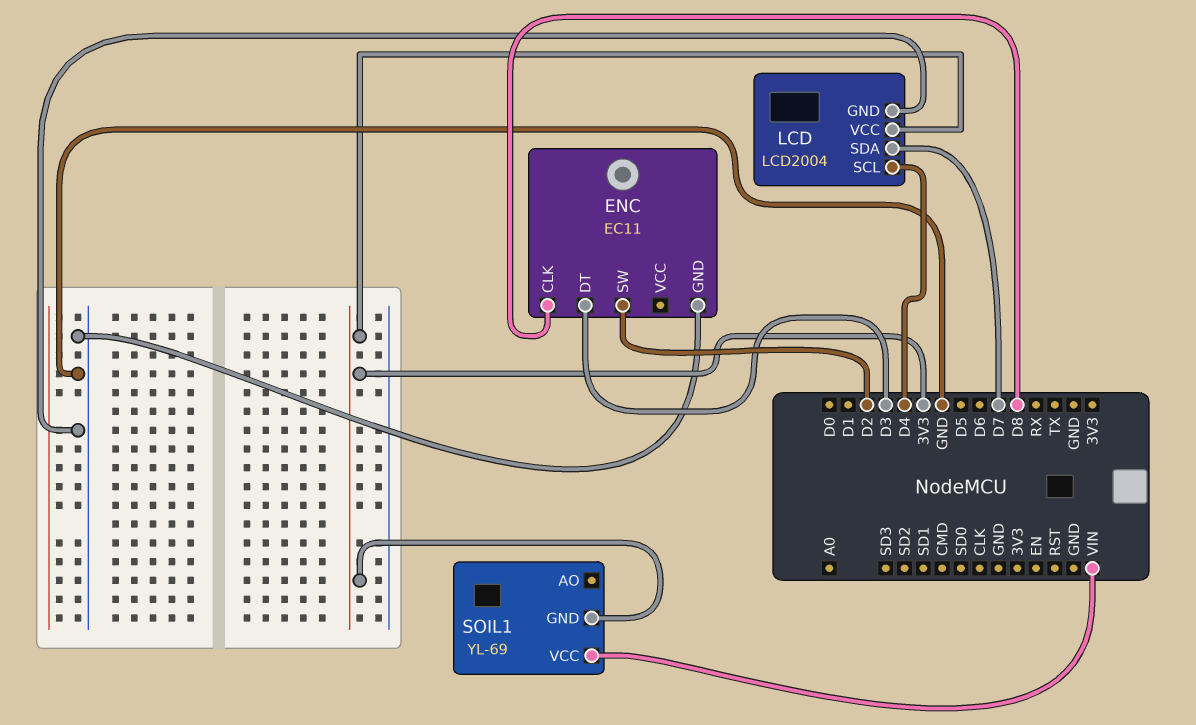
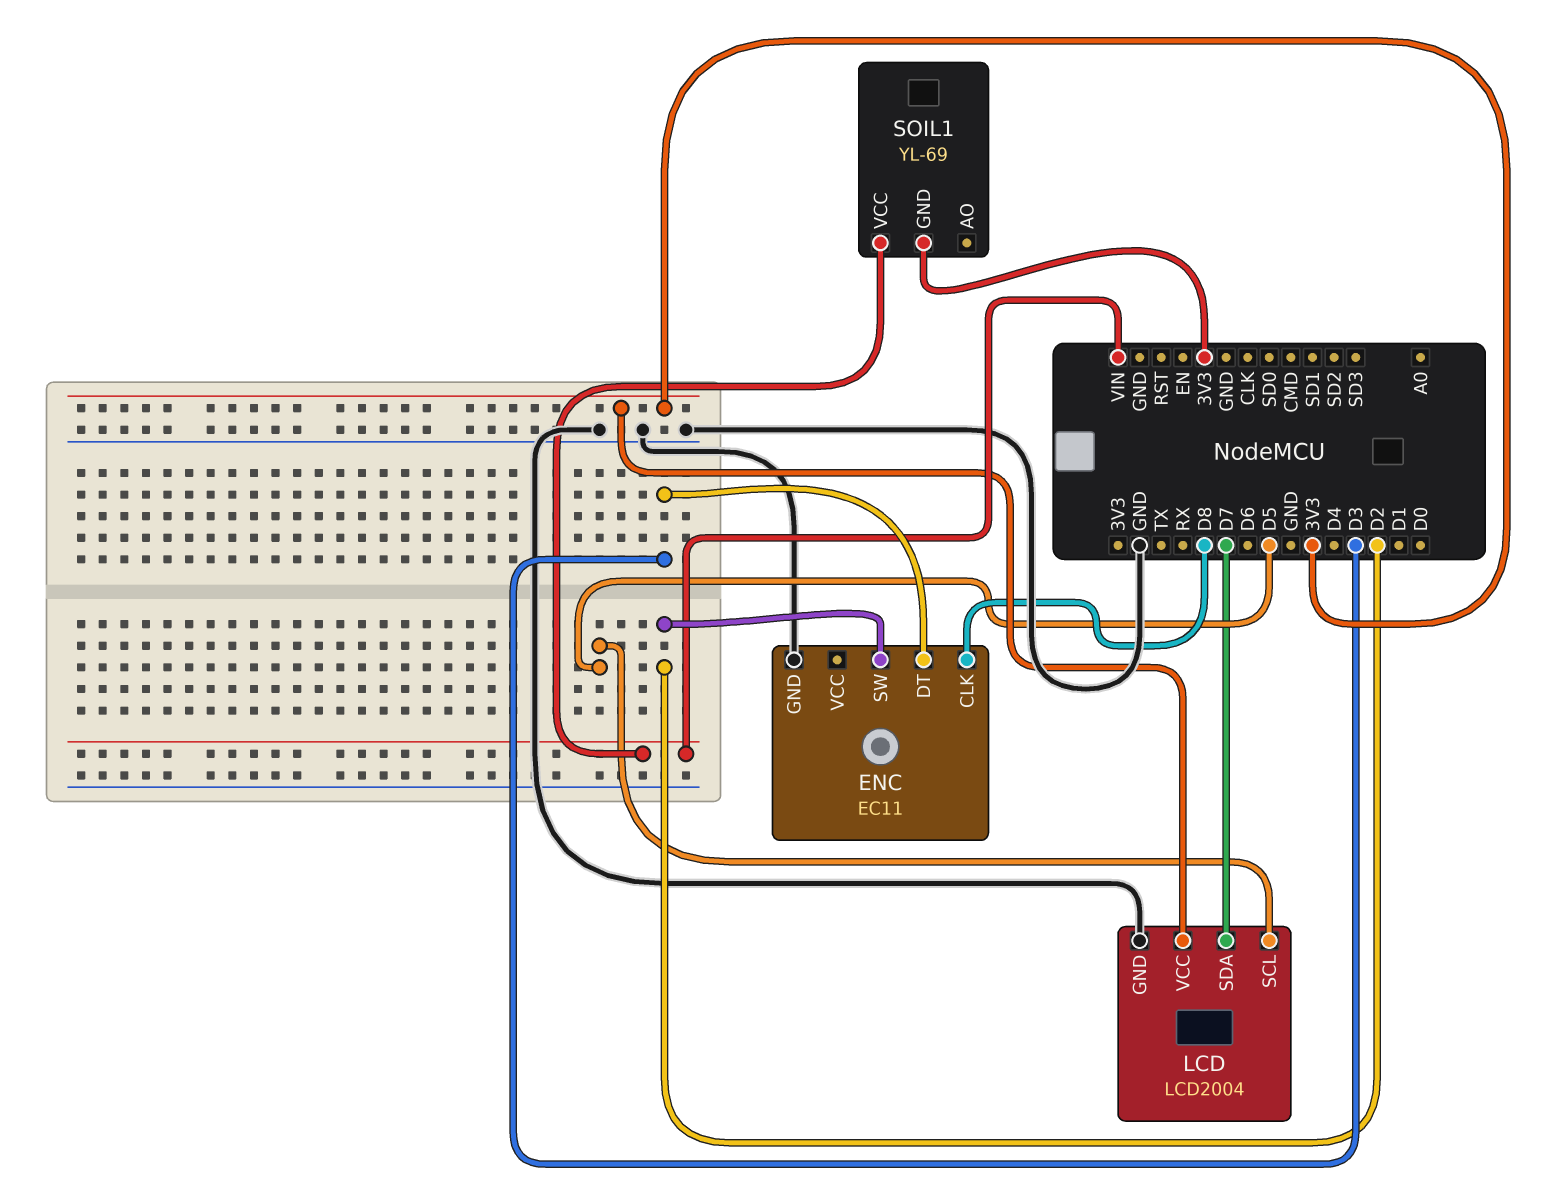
LCD pin SCL: D4 -> D5

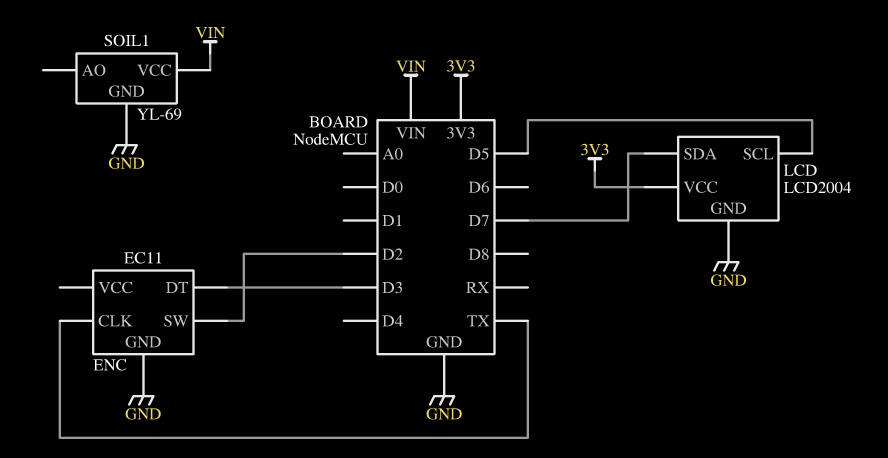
ENC pin CLK: D8 -> TX
SOIL1 pin GND: 3V3 -> GND

